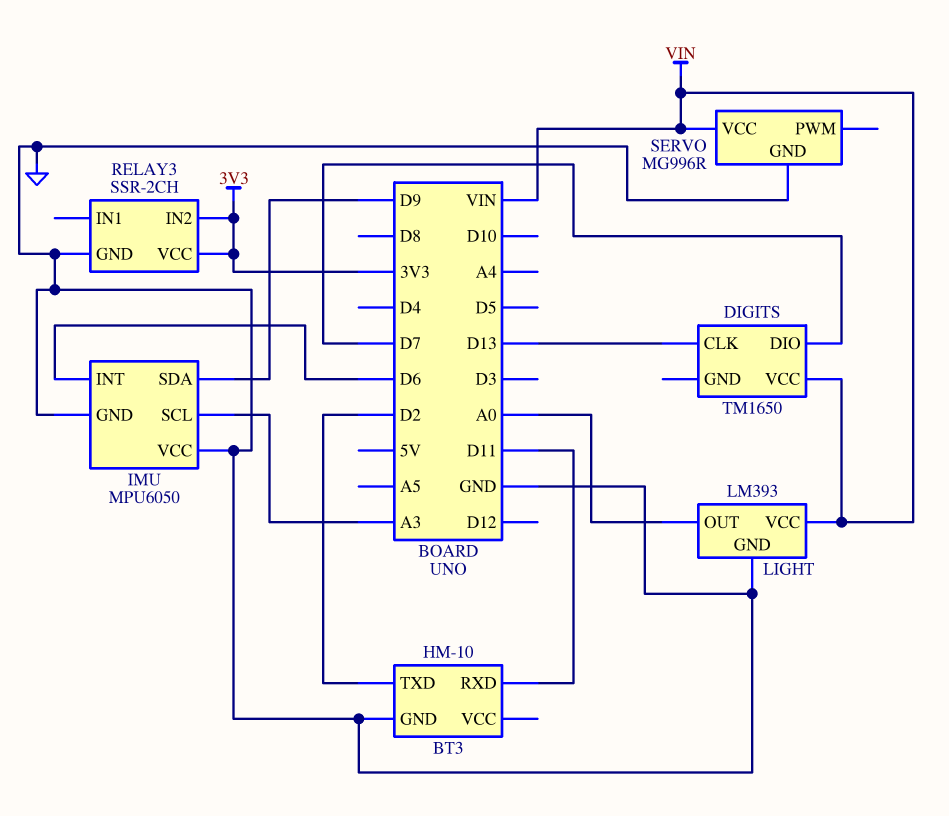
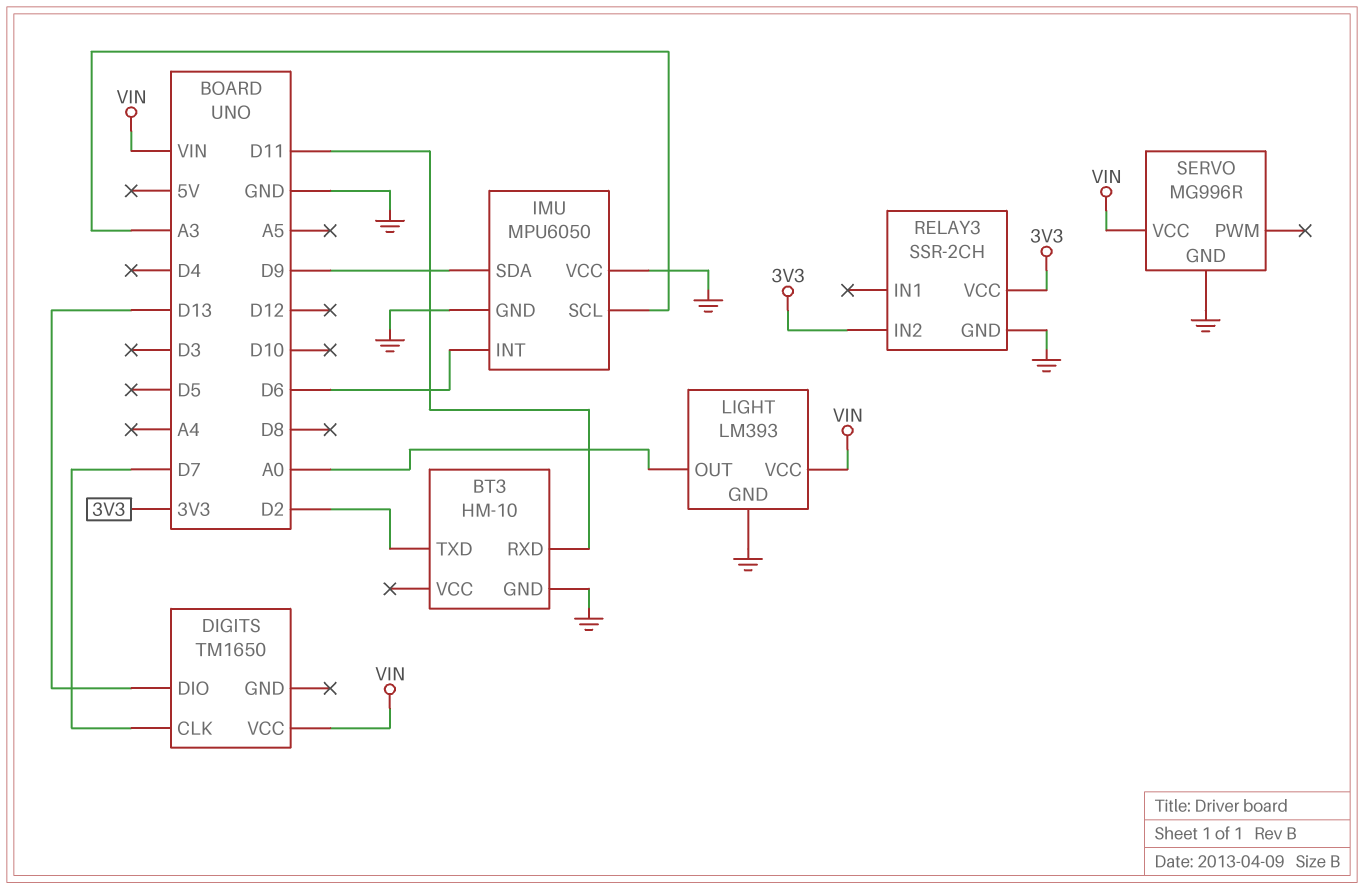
DIGITS pin CLK: D13 -> D7
DIGITS pin DIO: D7 -> D13

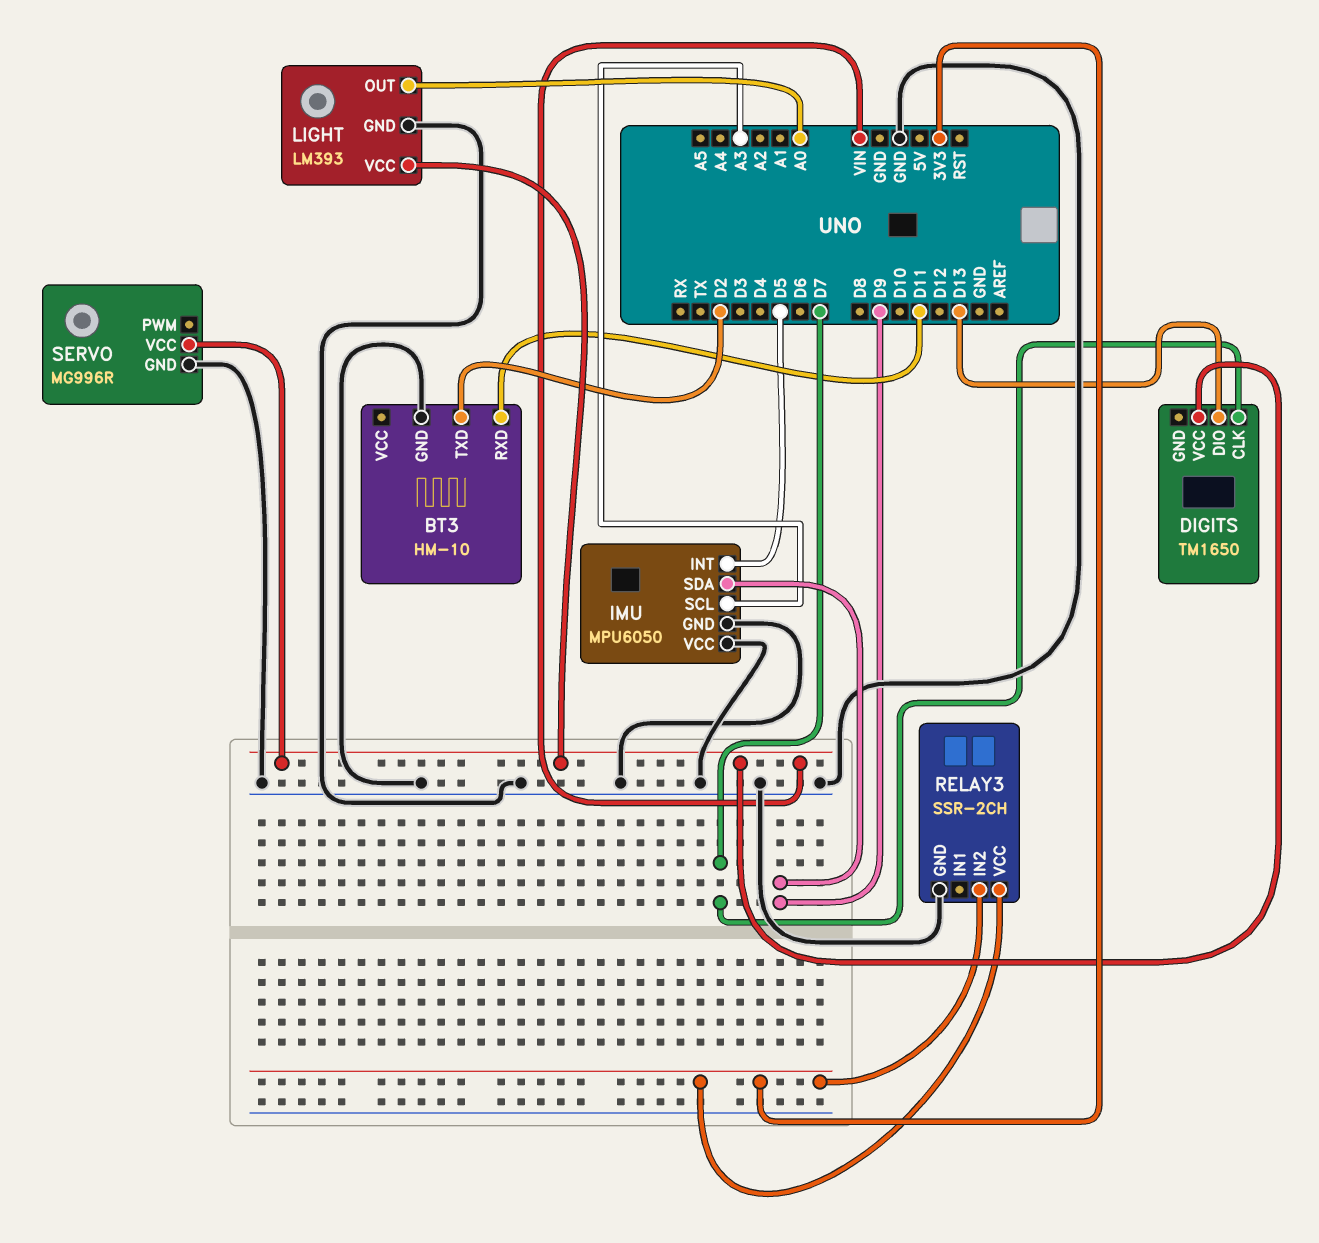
IMU pin INT: D6 -> D5

